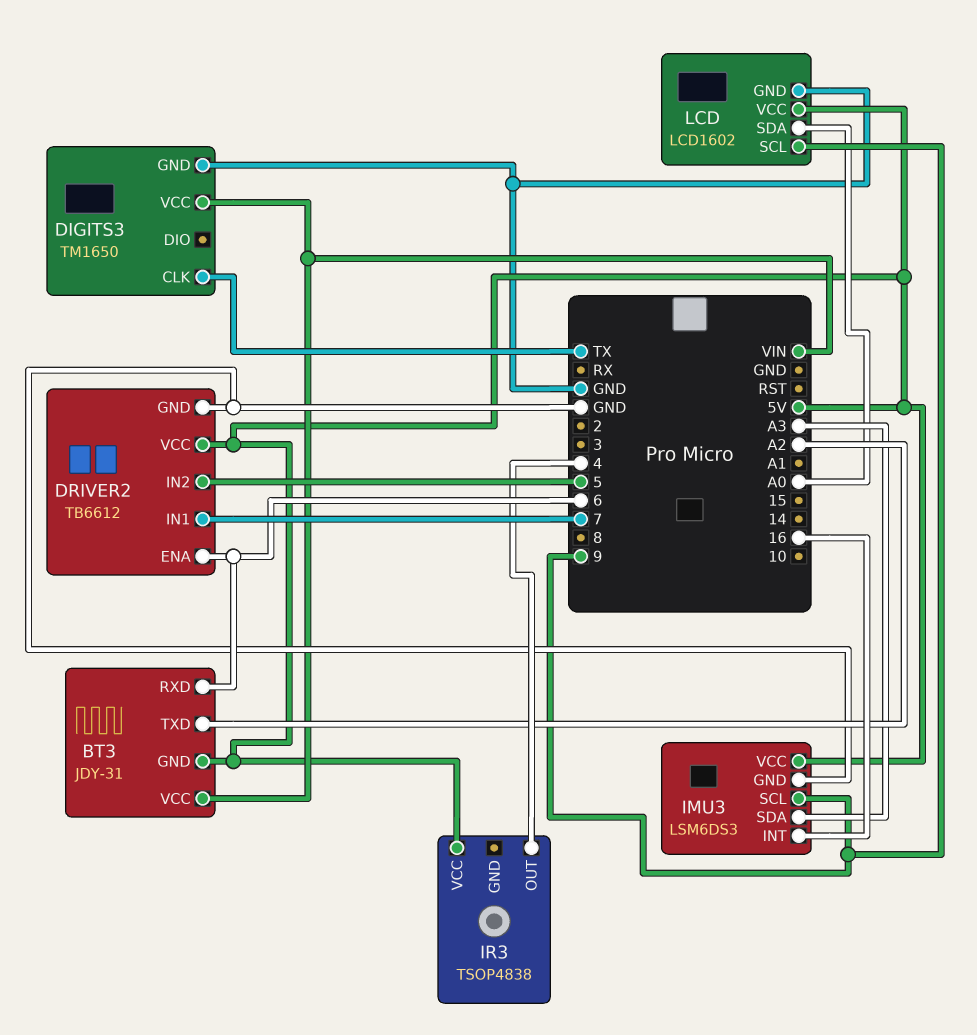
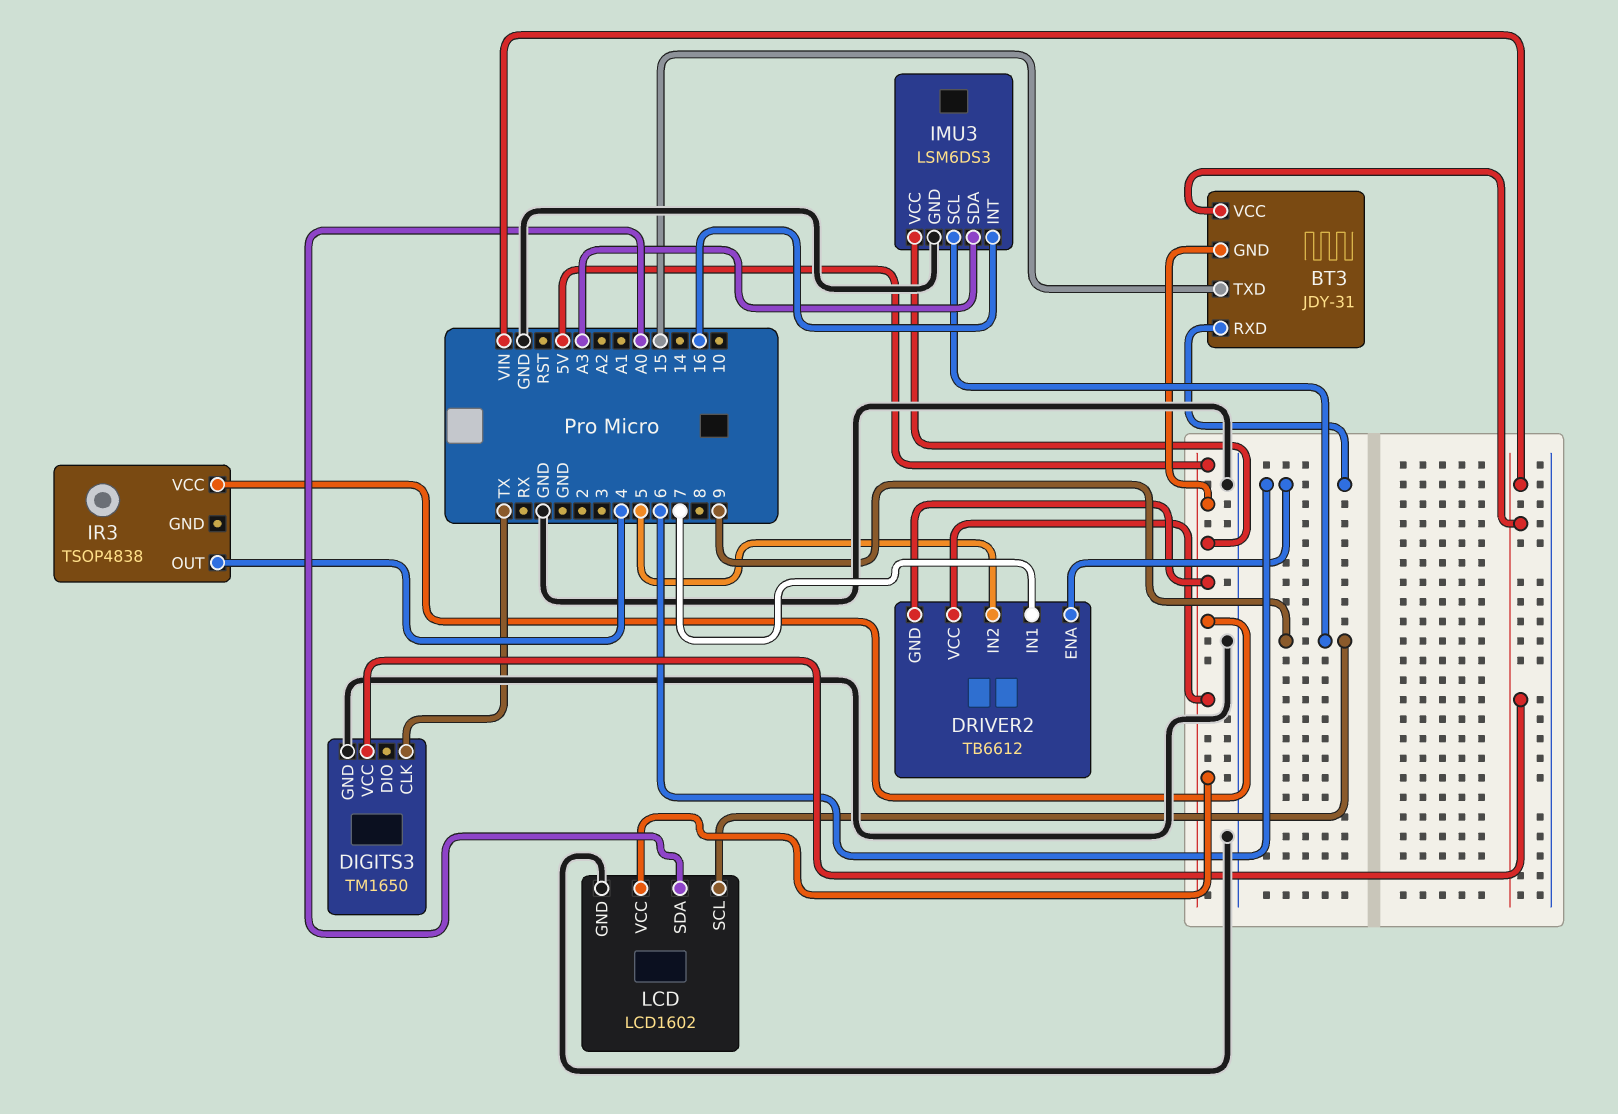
BT3 pin TXD: A2 -> 15
DRIVER2 pin GND: GND -> 5V

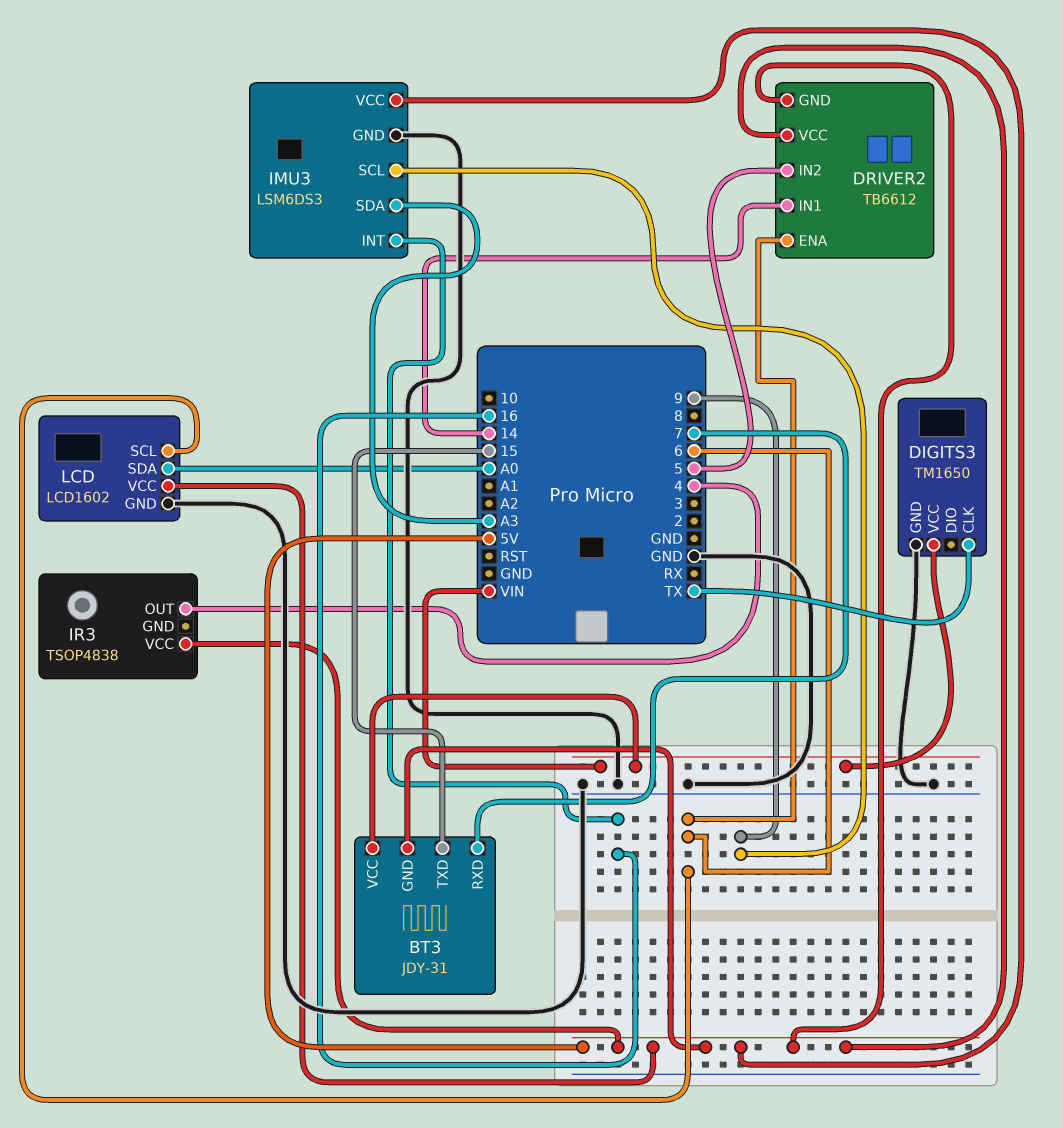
BT3 pin RXD: 6 -> 7
DRIVER2 pin IN1: 7 -> 14
LCD pin SCL: 9 -> 6

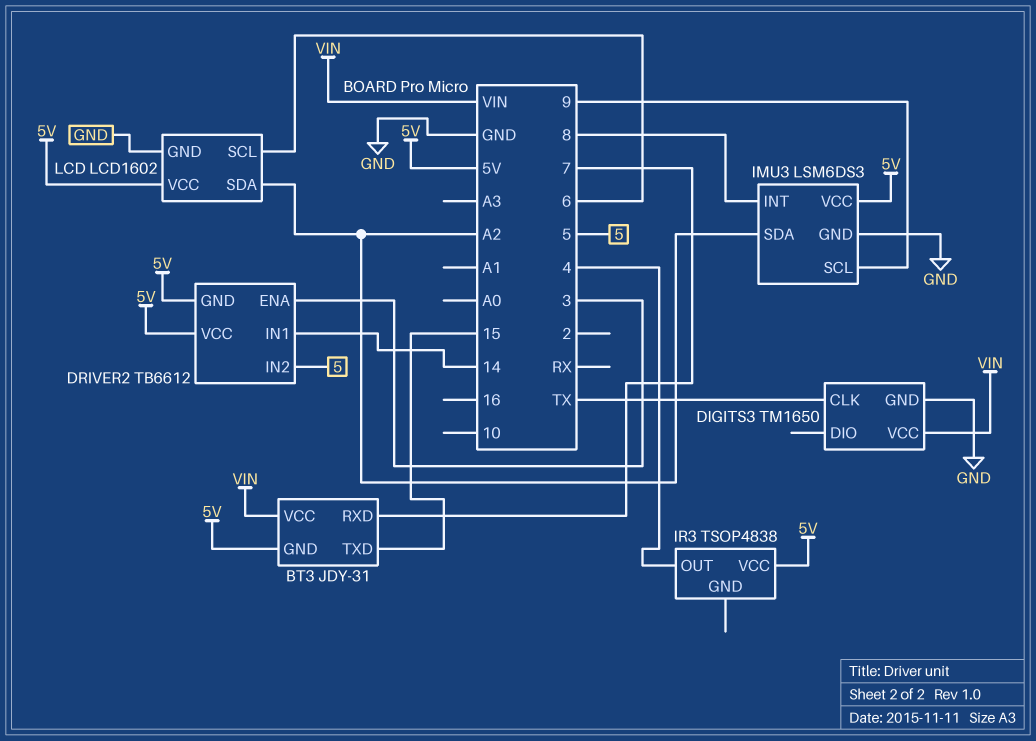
DRIVER2 pin ENA: 6 -> 3
IMU3 pin INT: 16 -> 8
IMU3 pin SDA: A3 -> A2
LCD pin SDA: A0 -> A2

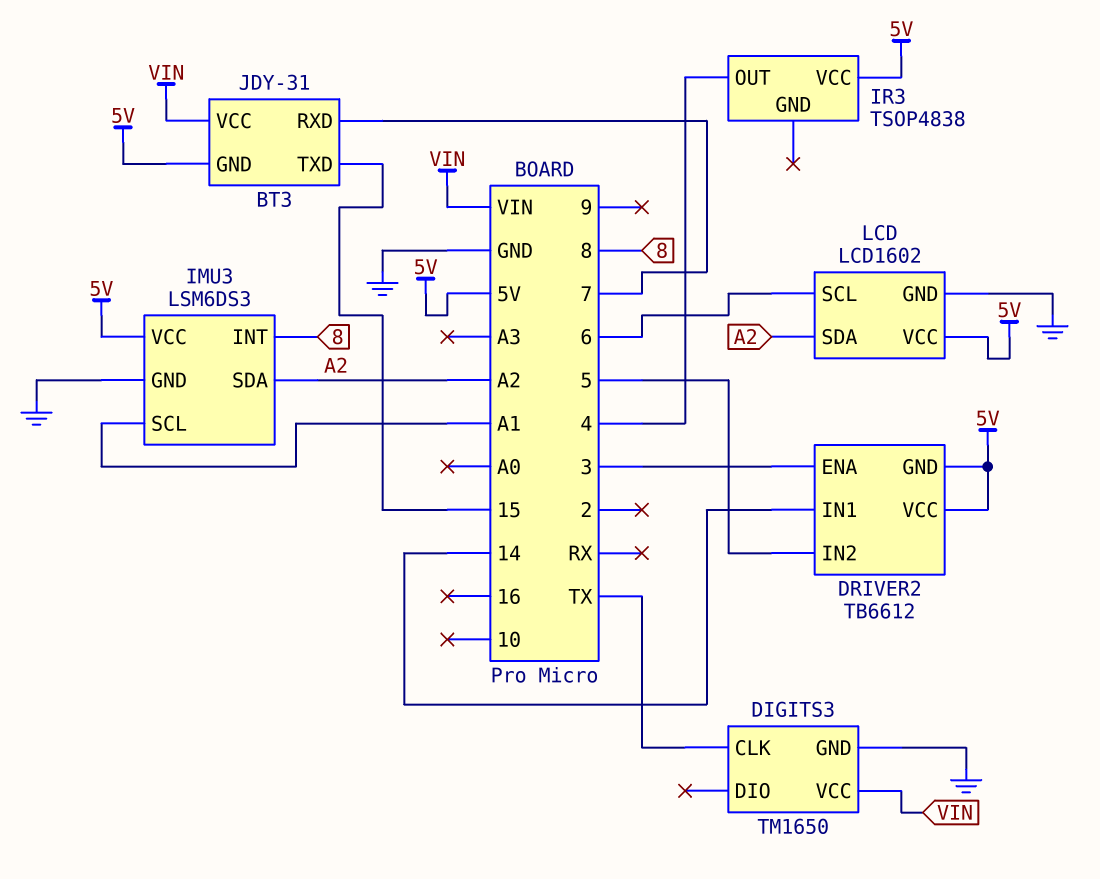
IMU3 pin SCL: 9 -> A1

